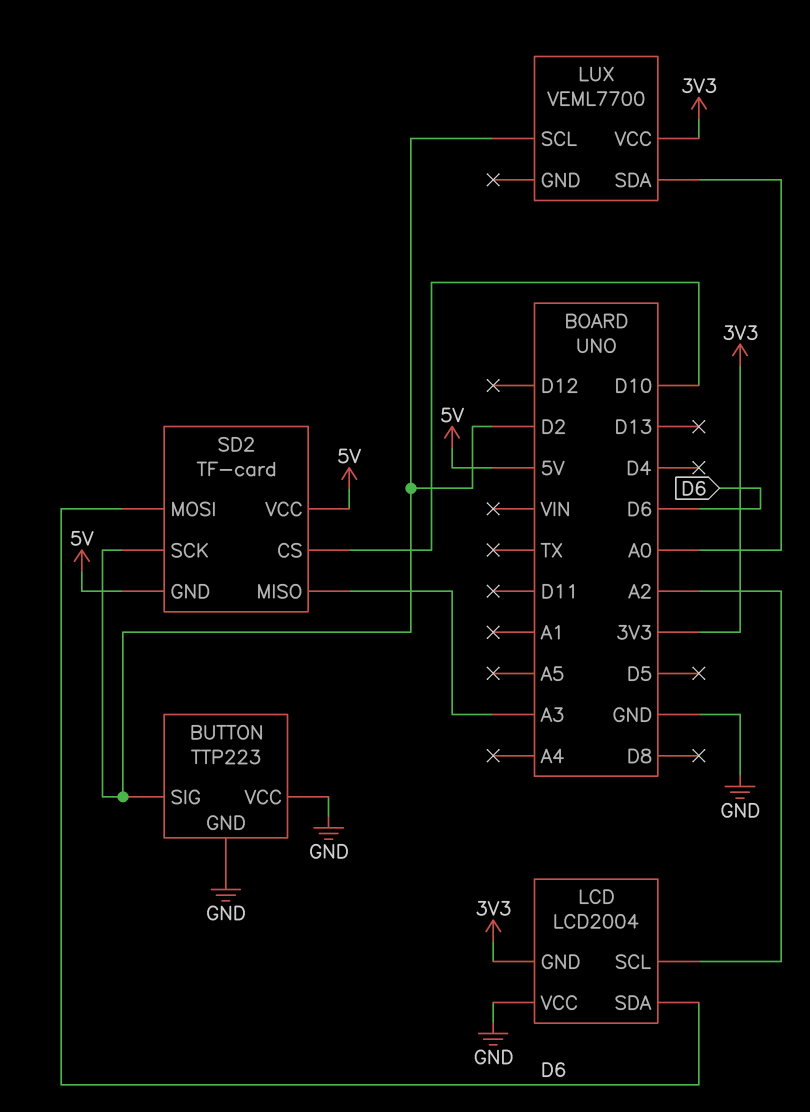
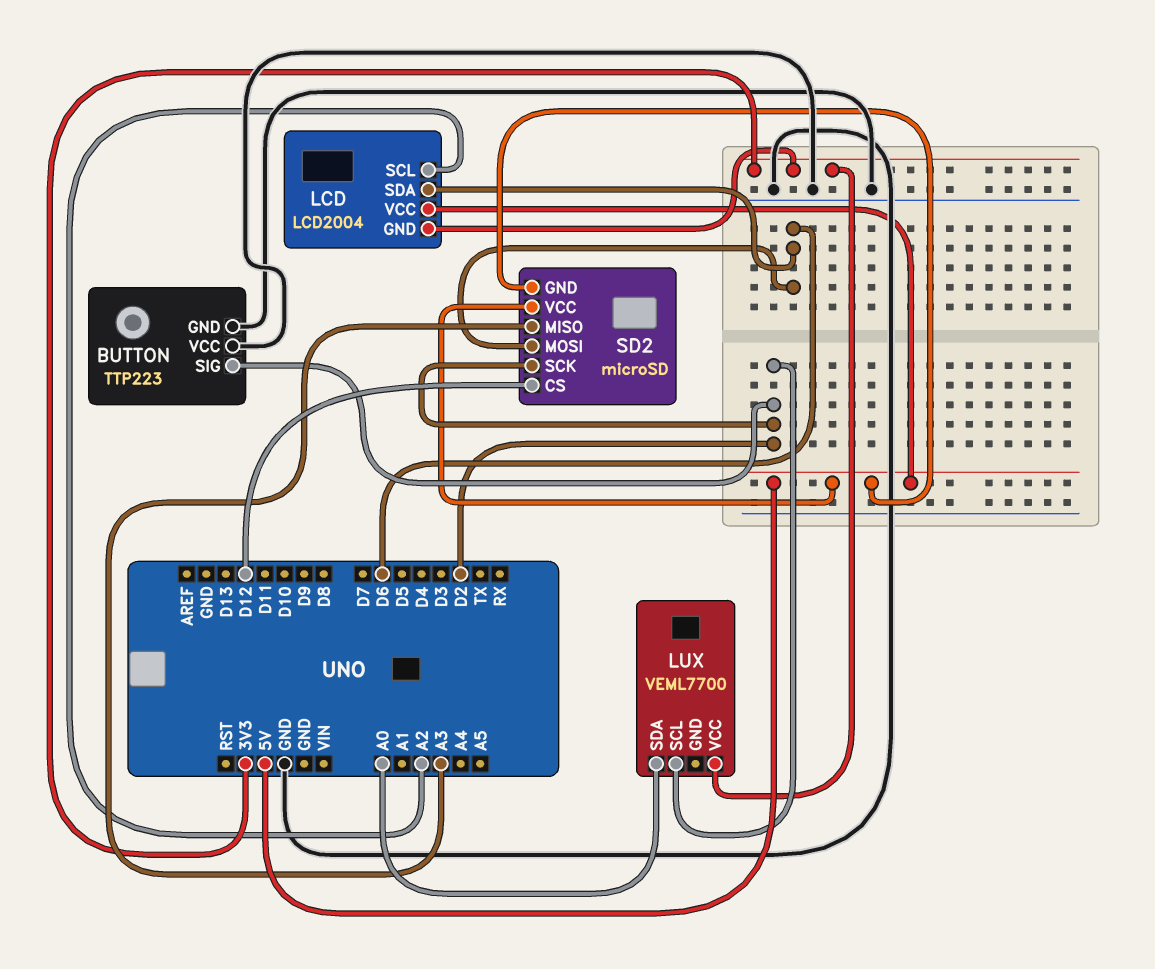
LCD pin VCC: GND -> 5V
SD2: TF-card -> microSD
SD2 pin CS: D10 -> D12

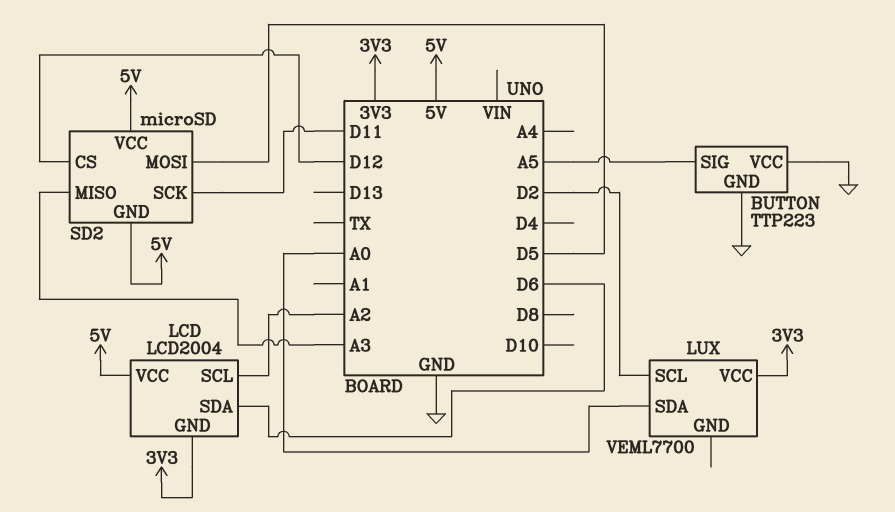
BUTTON pin SIG: D2 -> A5
SD2 pin MOSI: D6 -> D5
SD2 pin SCK: D2 -> D11

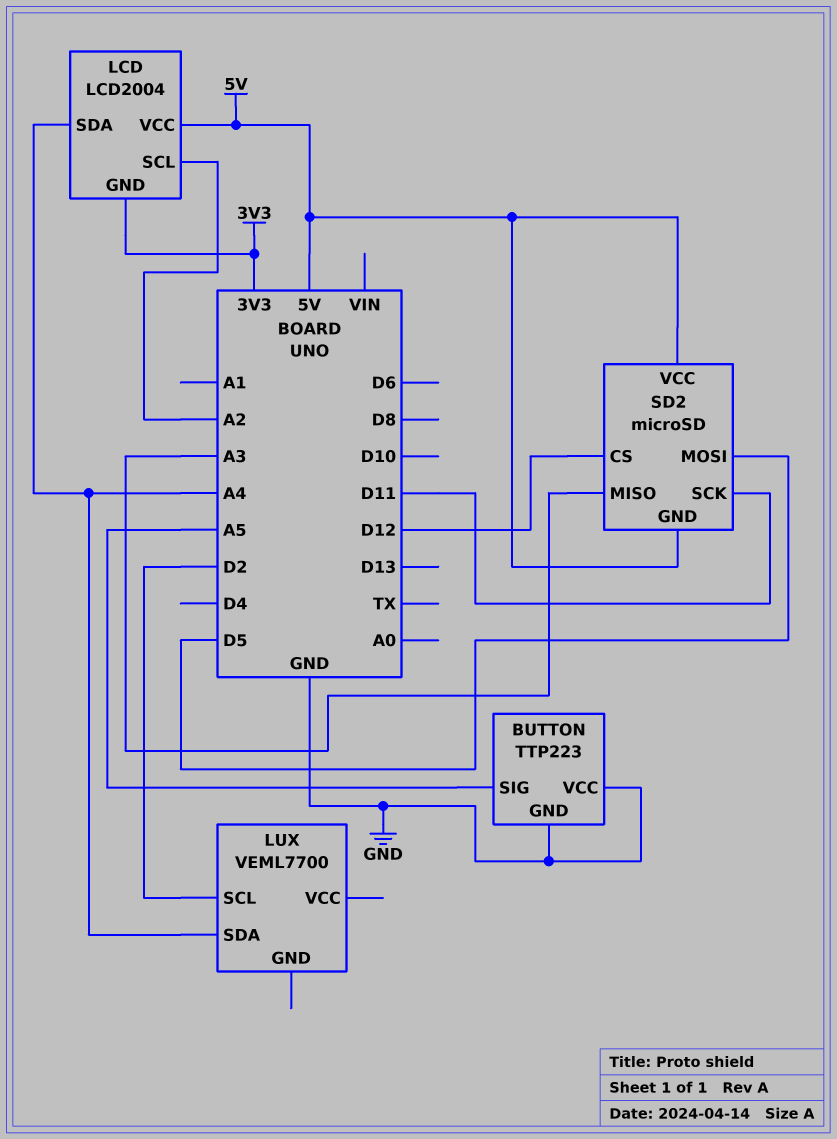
LCD pin SDA: D6 -> A4
LUX pin SDA: A0 -> A4
LUX pin VCC: 3V3 -> none

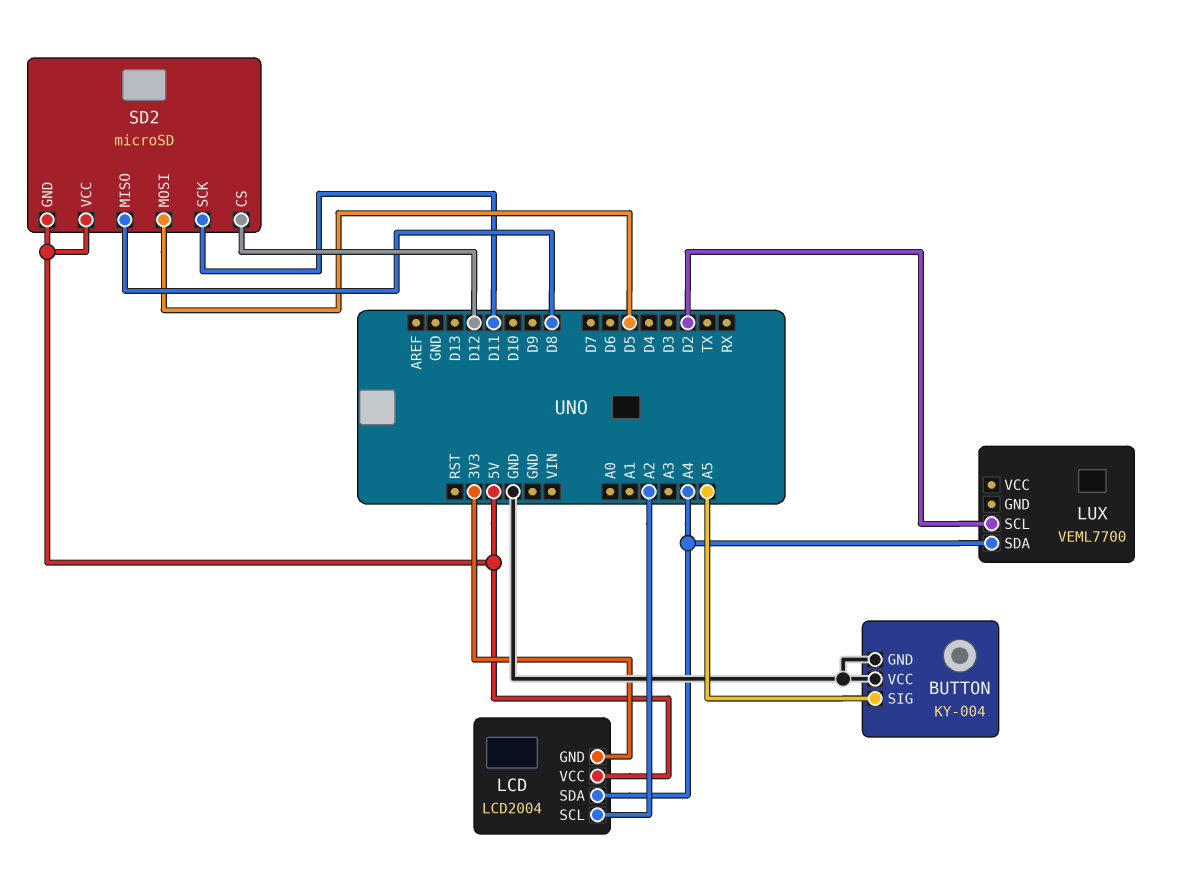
BUTTON: TTP223 -> KY-004
SD2 pin MISO: A3 -> D8

